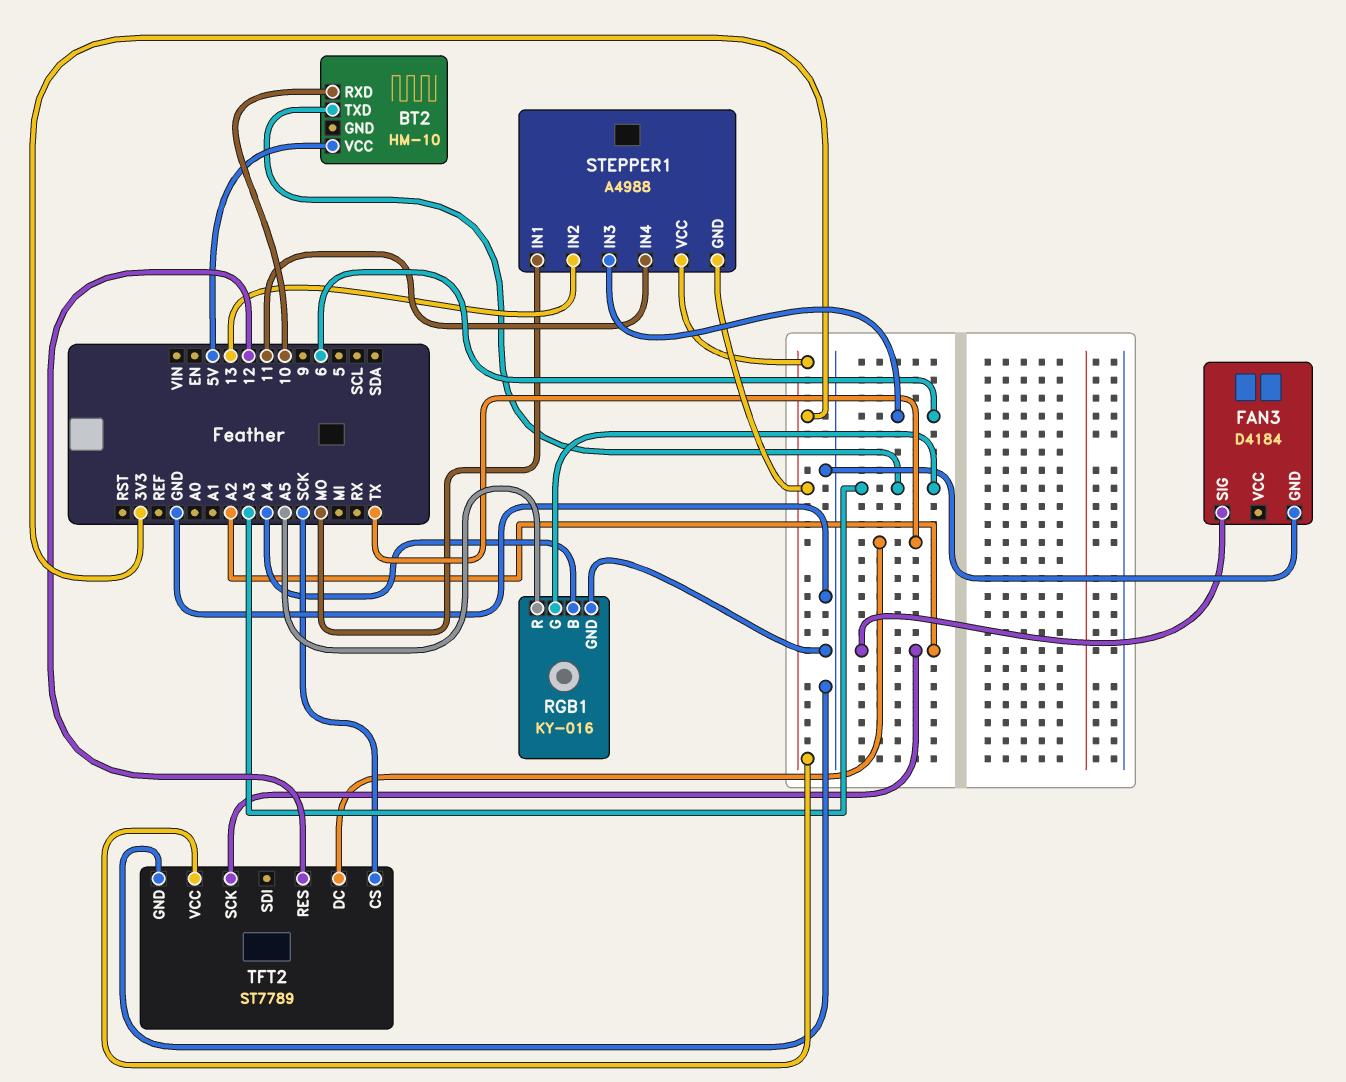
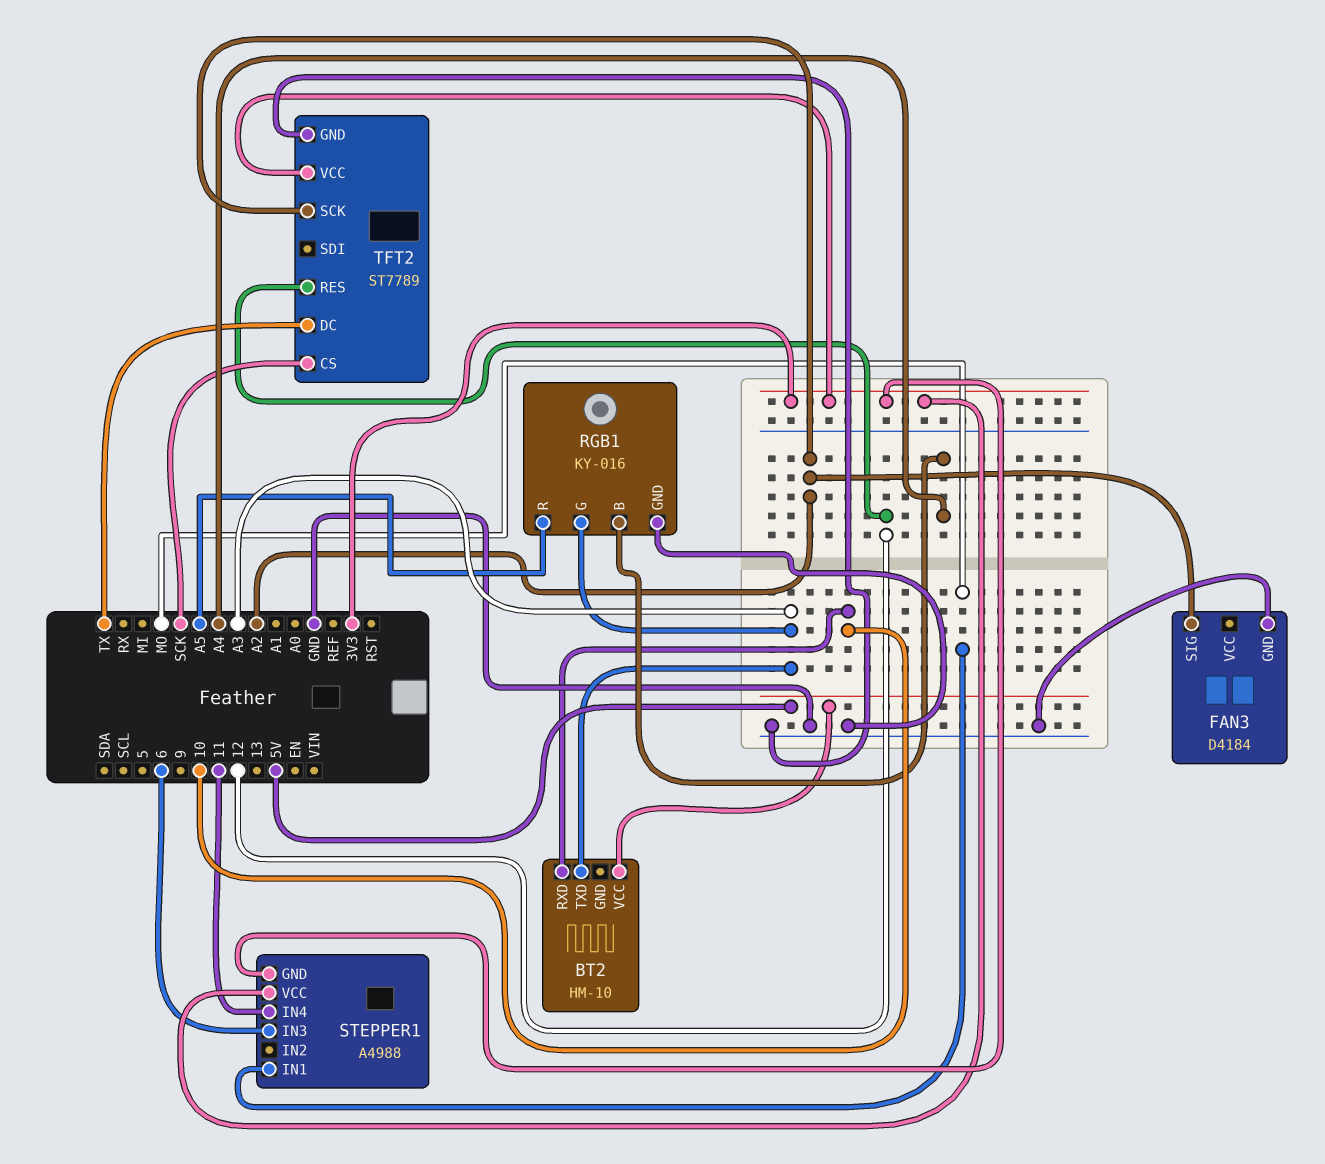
STEPPER1 pin IN2: 13 -> none

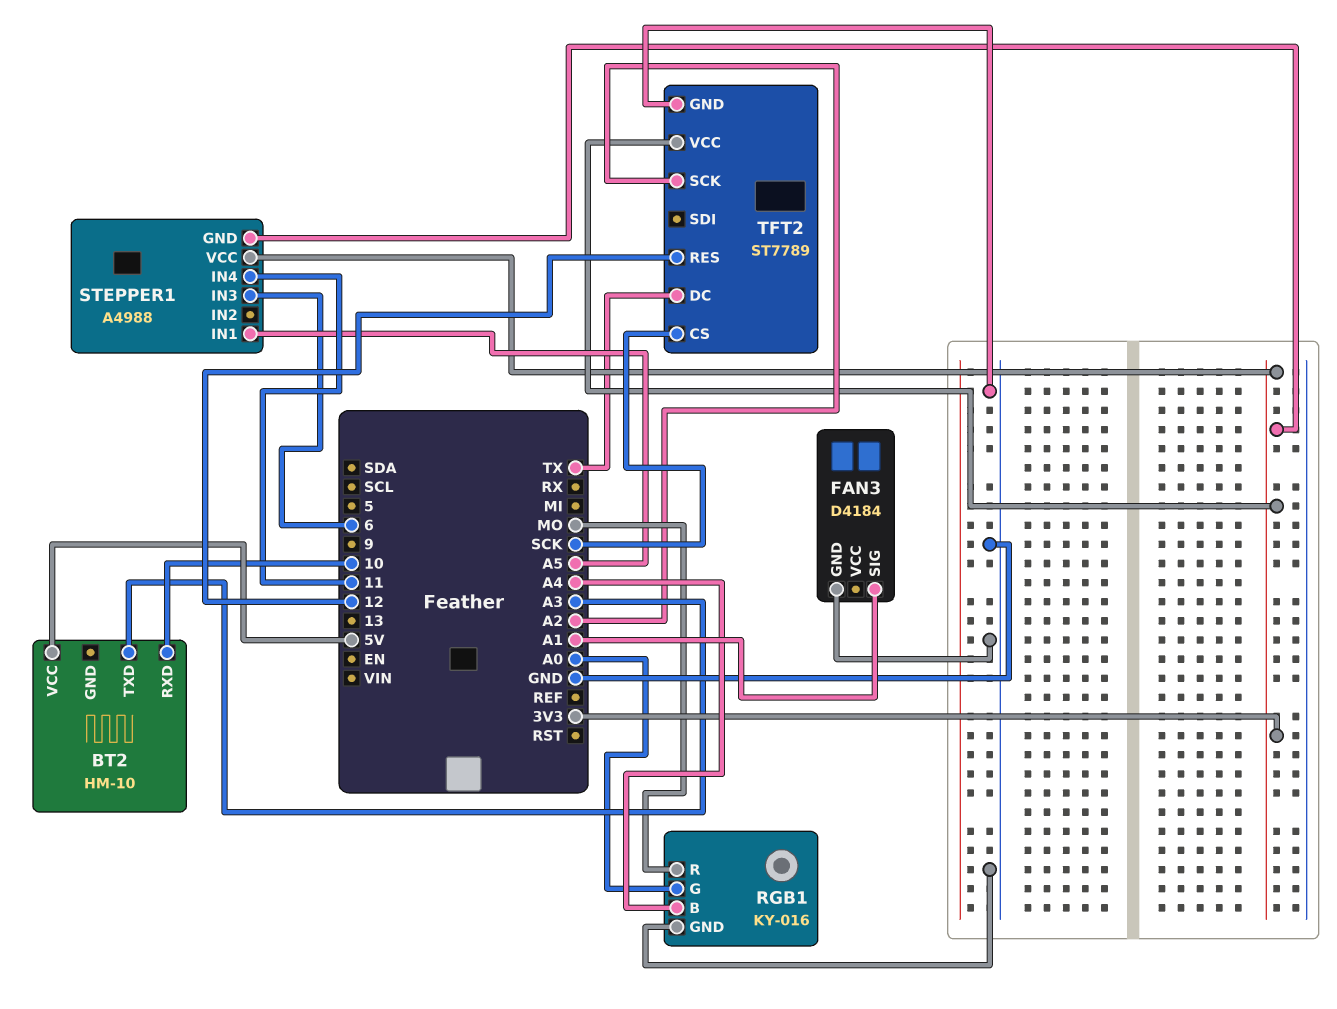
FAN3 pin SIG: A2 -> A1
RGB1 pin G: A3 -> A0
RGB1 pin R: A5 -> MO
STEPPER1 pin IN1: MO -> A5

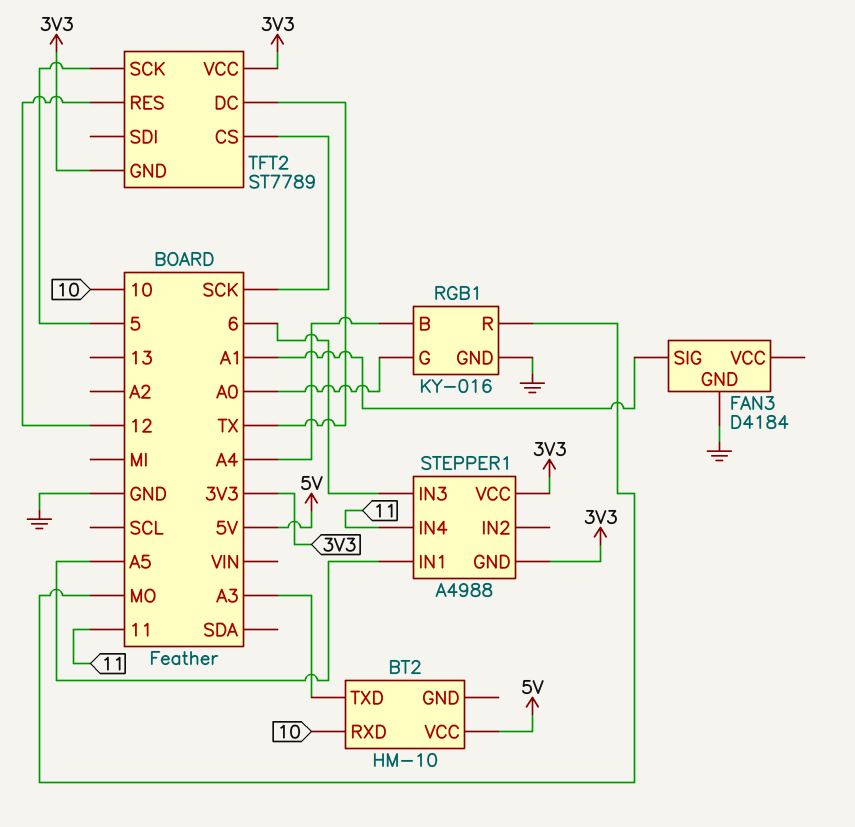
TFT2 pin GND: GND -> 3V3
TFT2 pin SCK: A2 -> 5

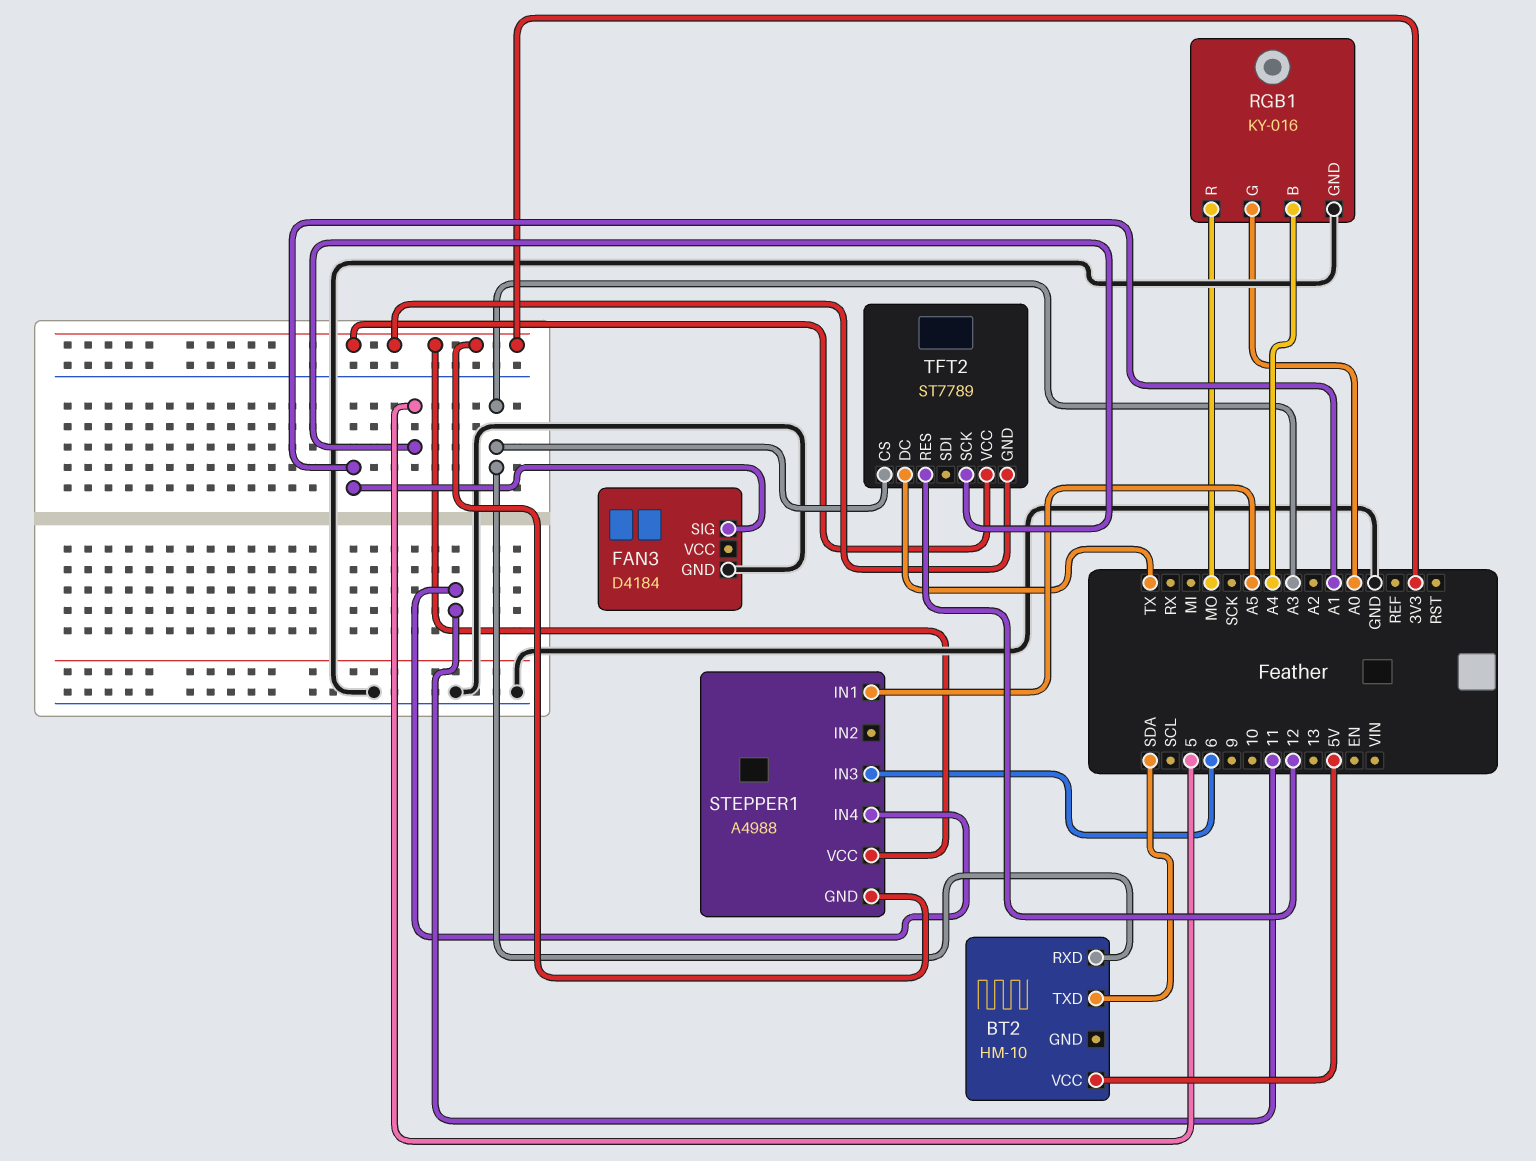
BT2 pin RXD: 10 -> A3
BT2 pin TXD: A3 -> SDA
TFT2 pin CS: SCK -> A3

